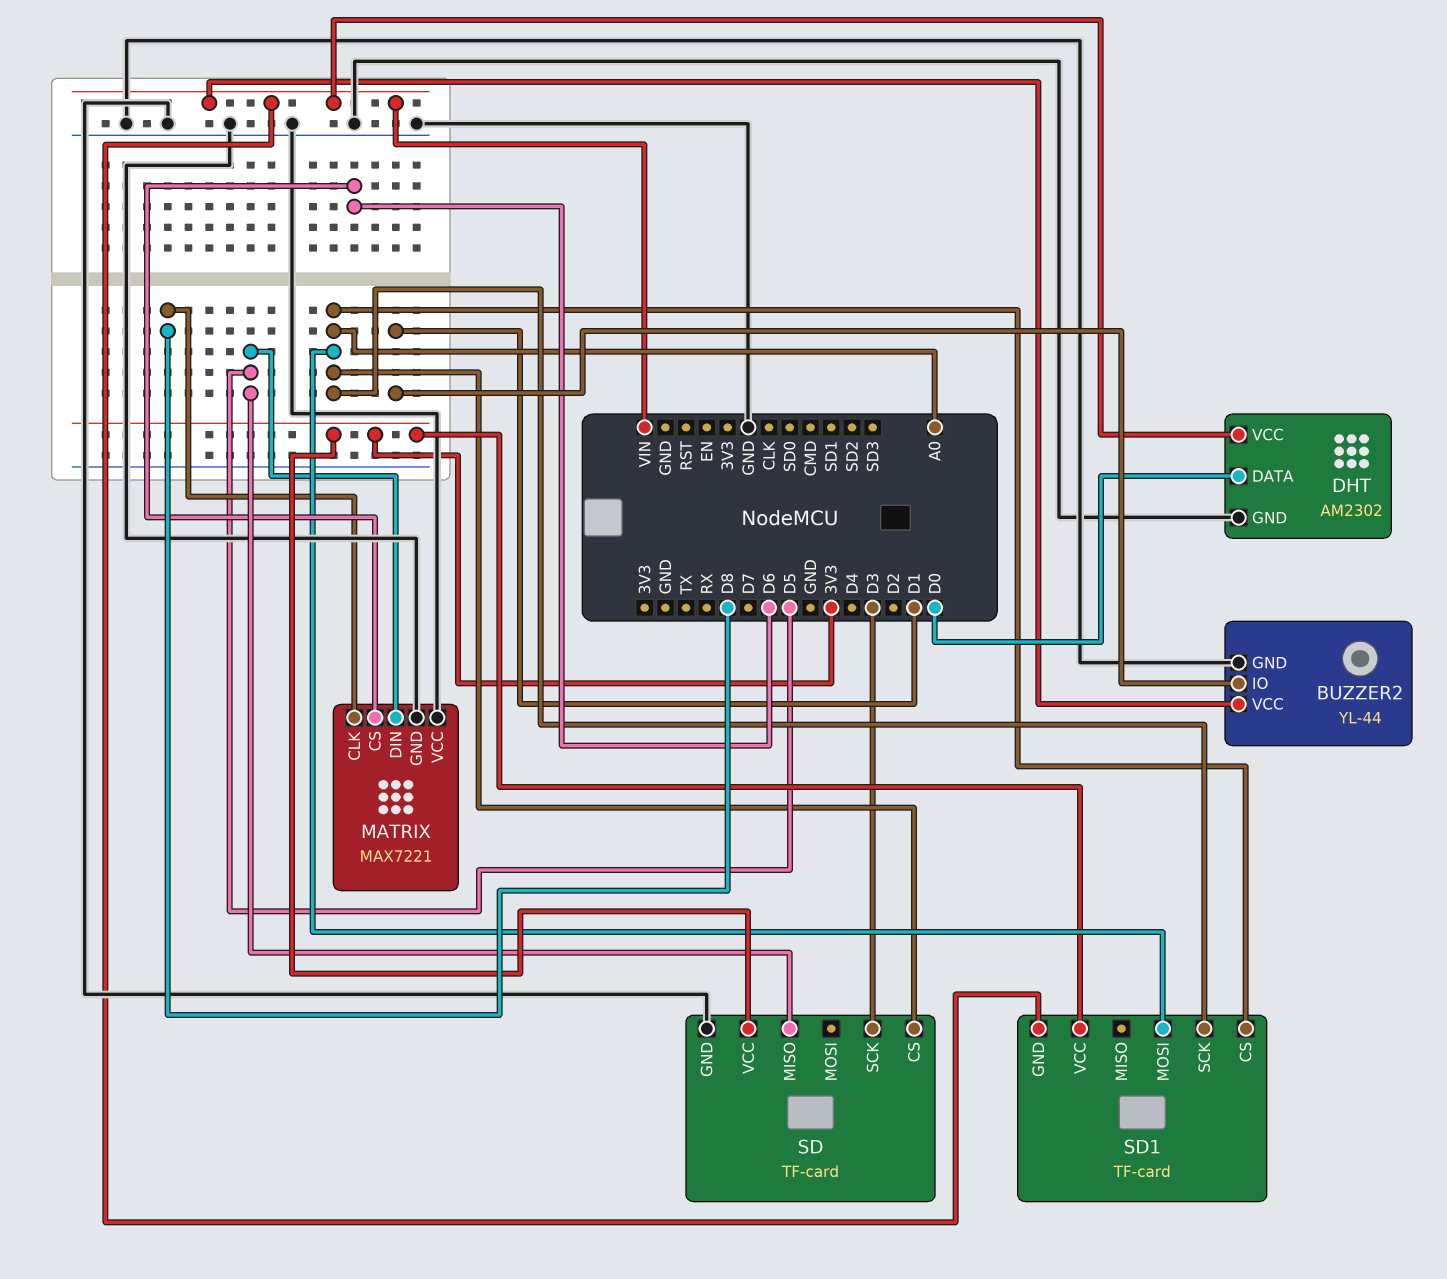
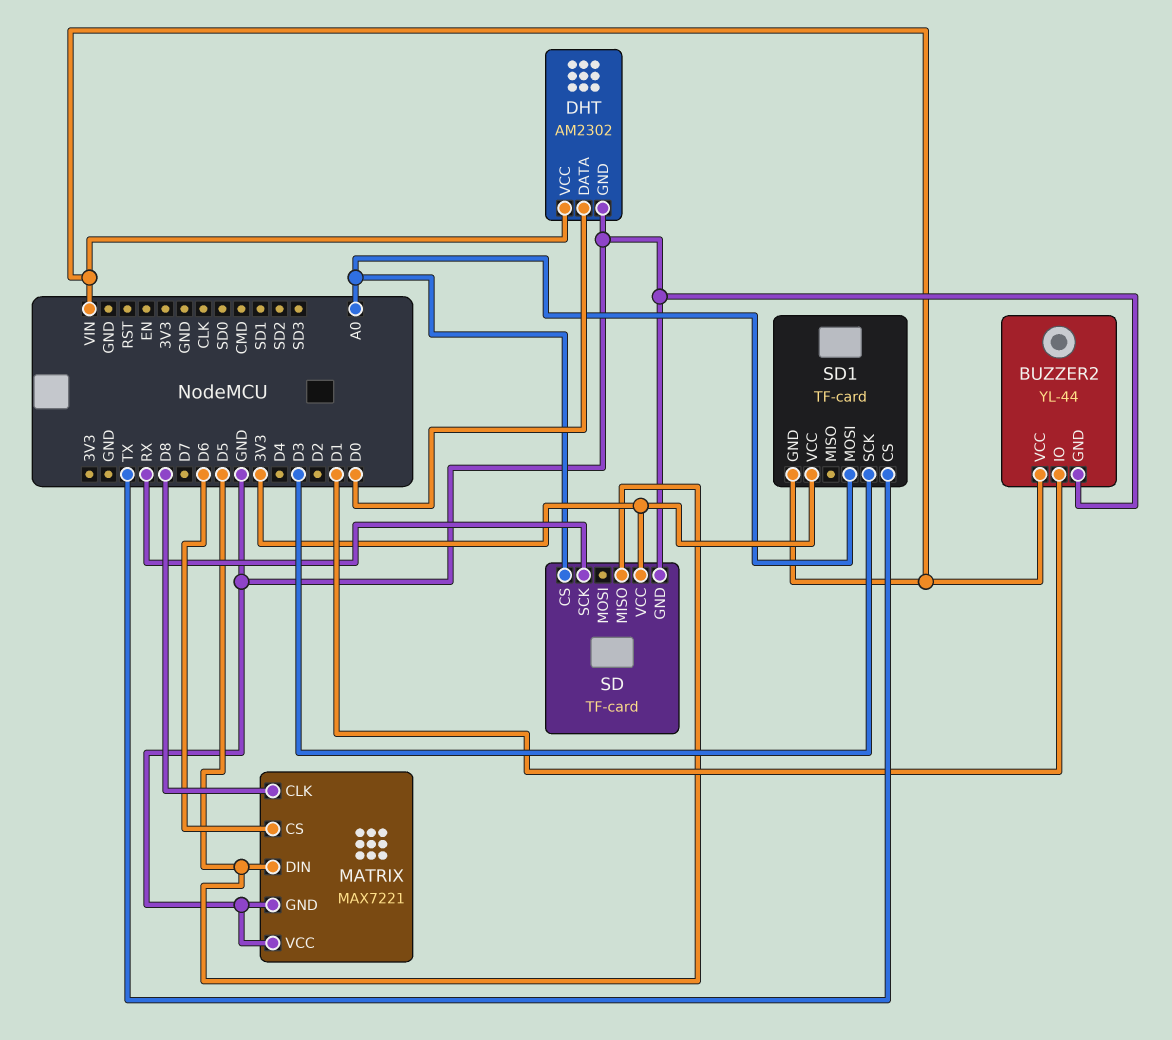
SD pin SCK: D3 -> RX
SD1 pin CS: A0 -> TX
SD1 pin SCK: A0 -> D3

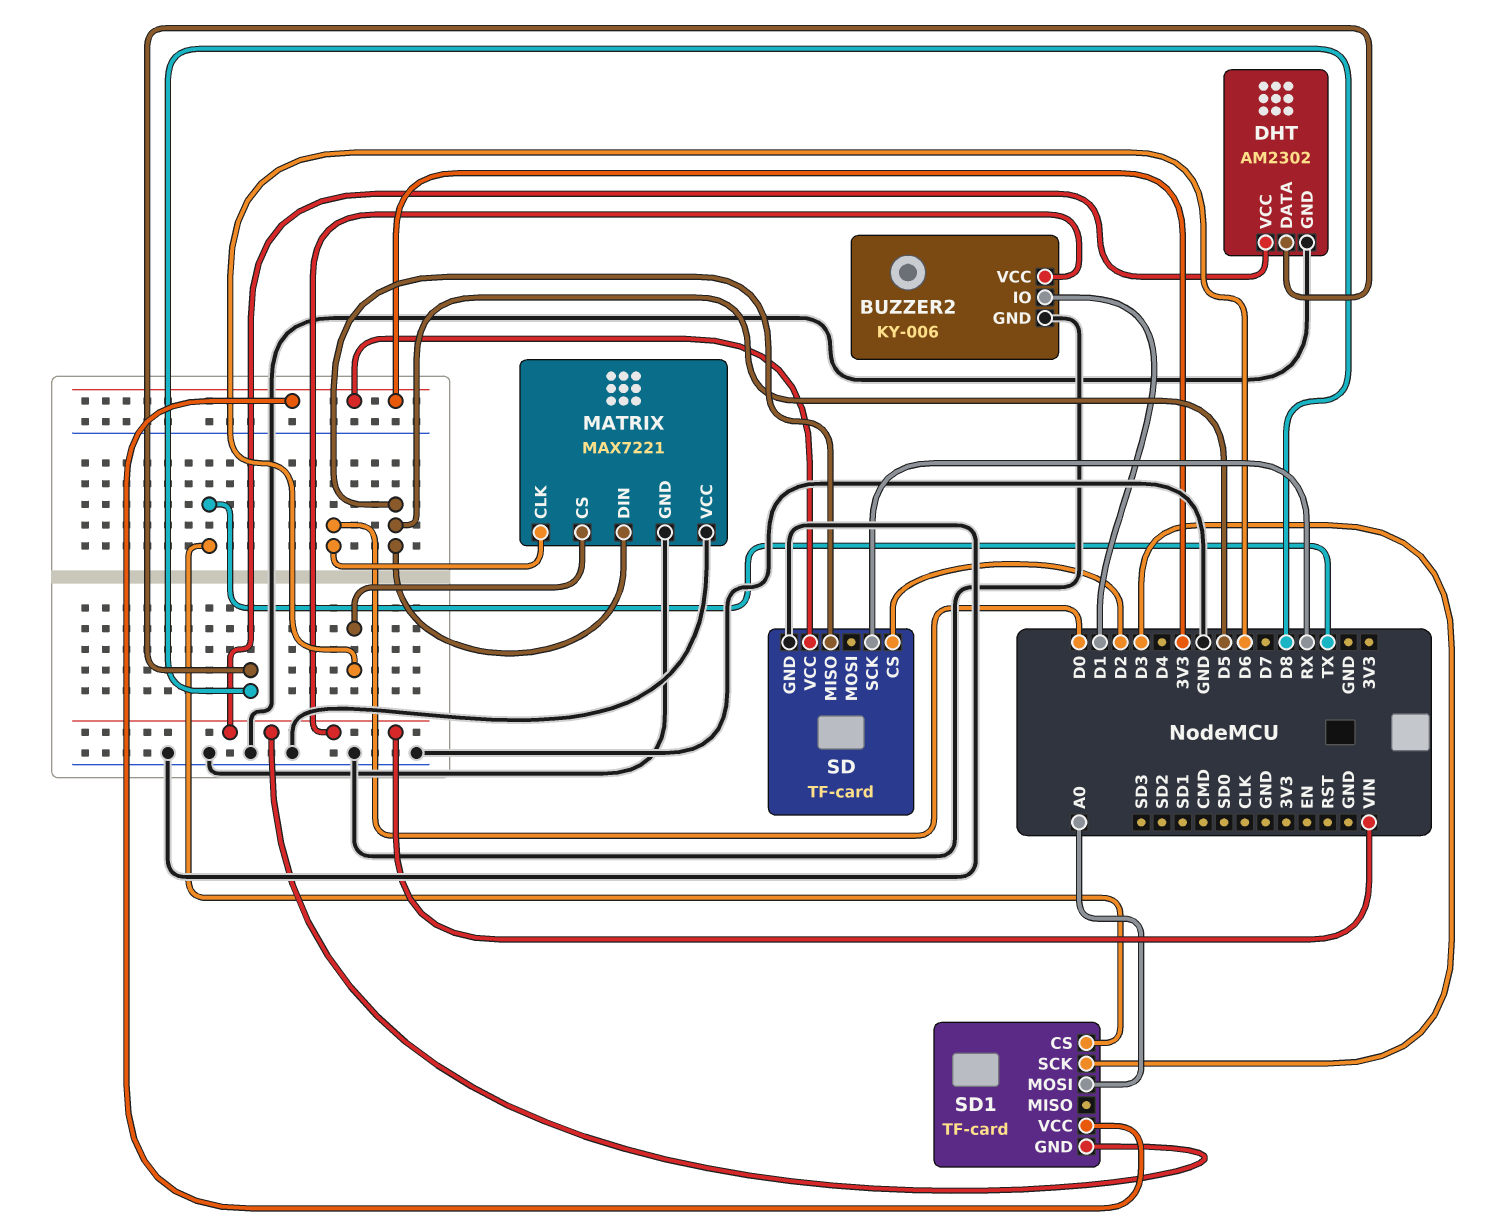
BUZZER2: YL-44 -> KY-006
DHT pin DATA: D0 -> D8
MATRIX pin CLK: D8 -> D0
SD pin CS: A0 -> D2

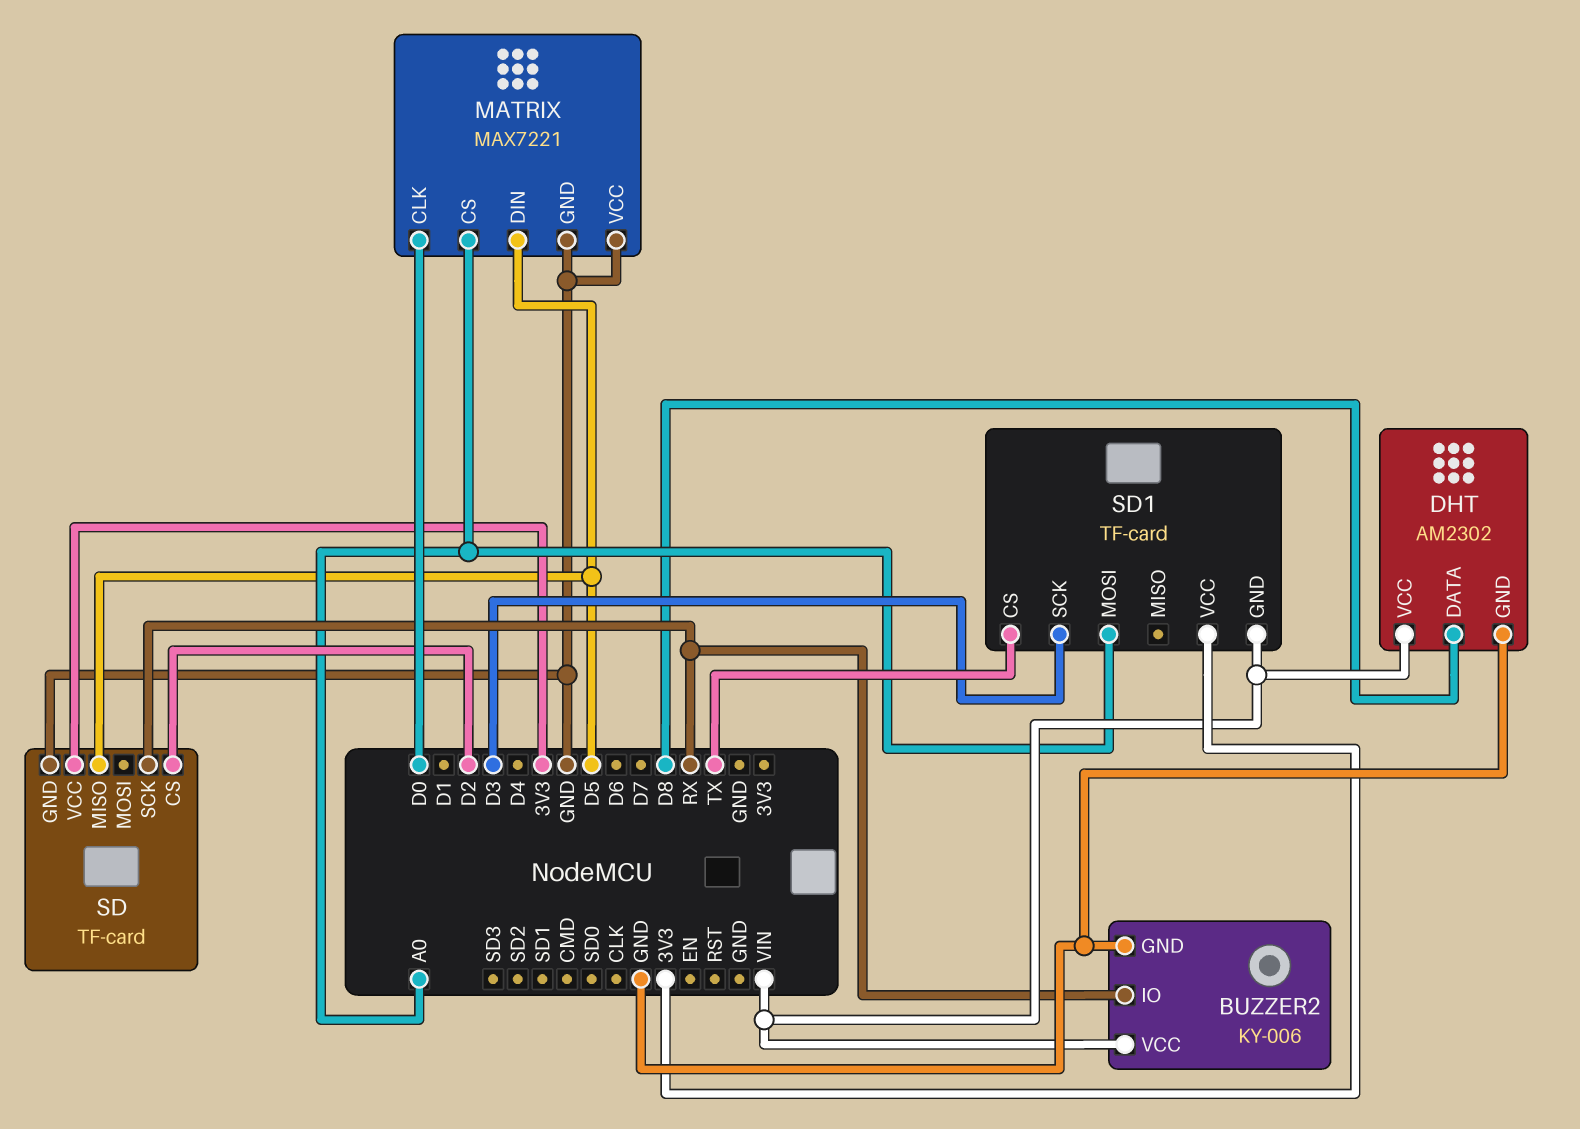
BUZZER2 pin IO: D1 -> RX
MATRIX pin CS: D6 -> A0

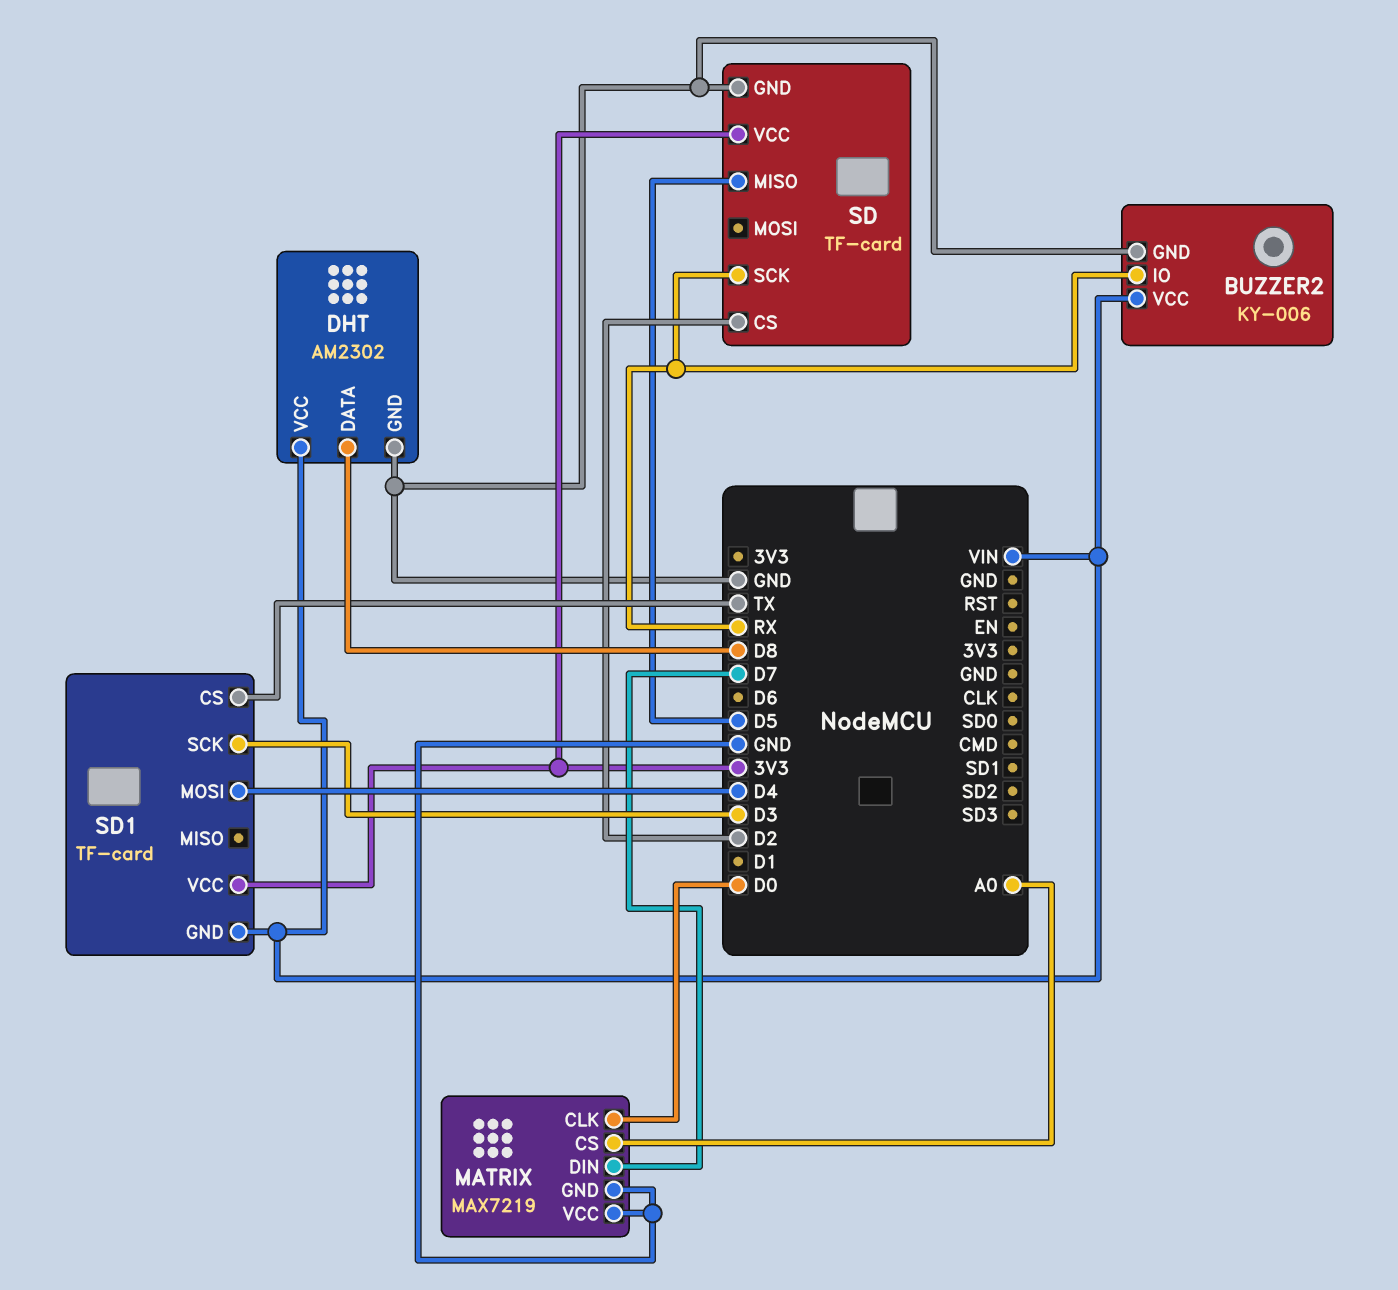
MATRIX: MAX7221 -> MAX7219
MATRIX pin DIN: D5 -> D7
SD1 pin MOSI: A0 -> D4

